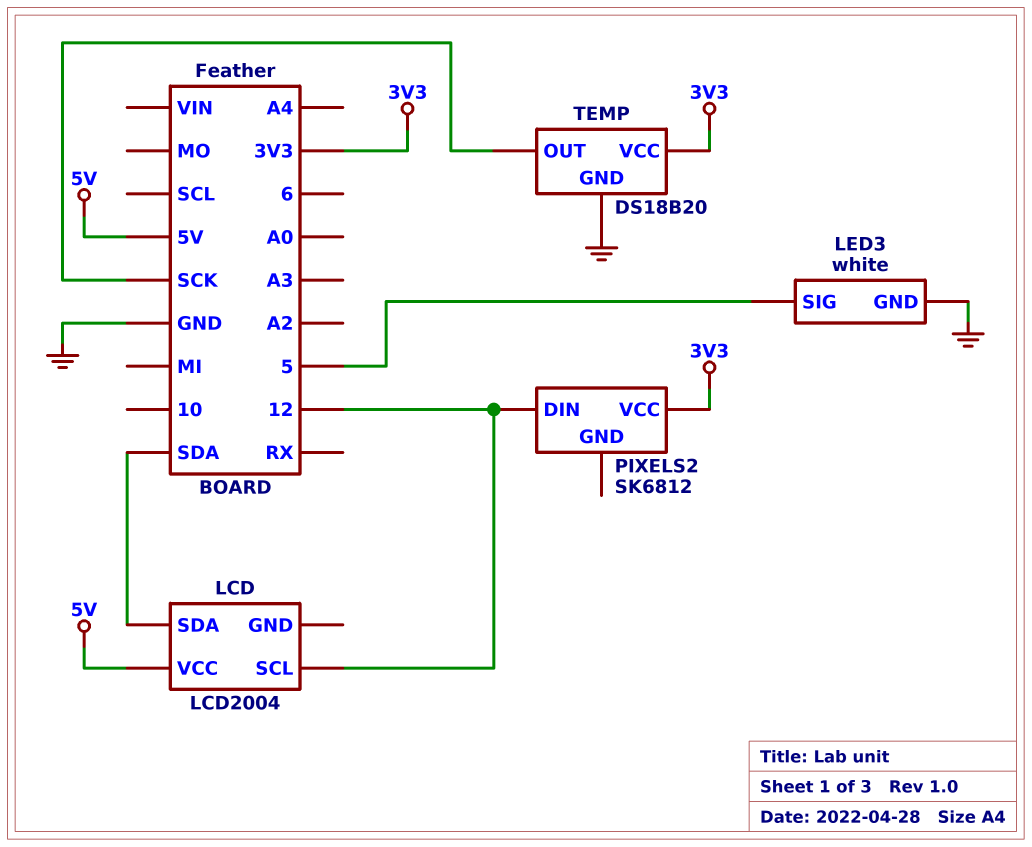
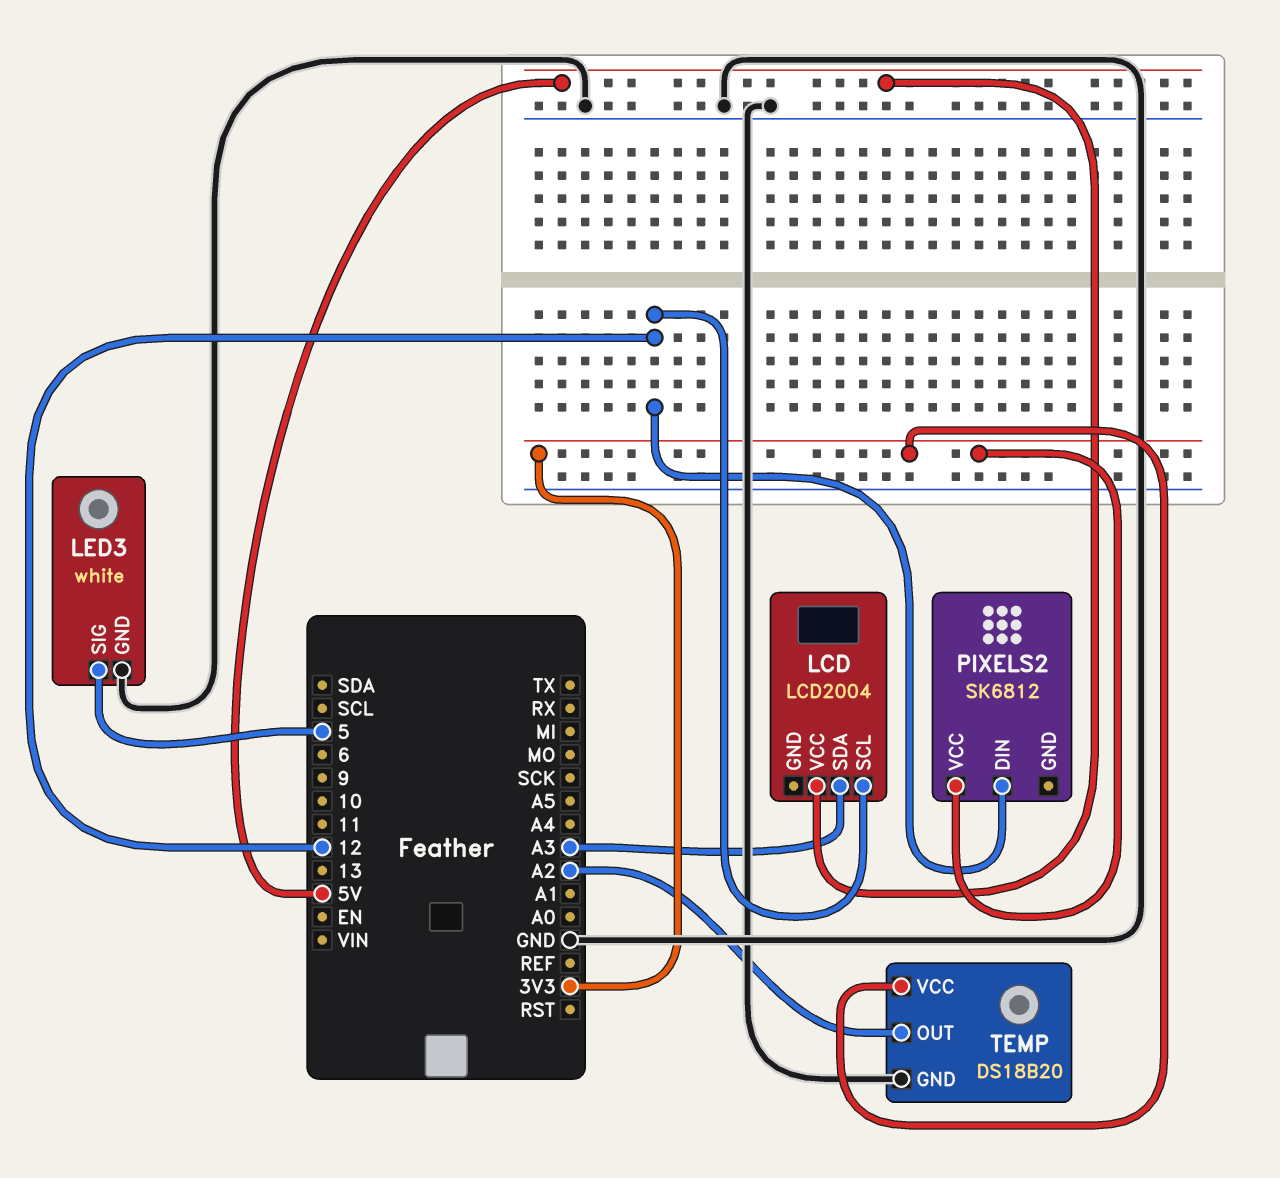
LCD pin SDA: SDA -> A3
TEMP pin OUT: SCK -> A2

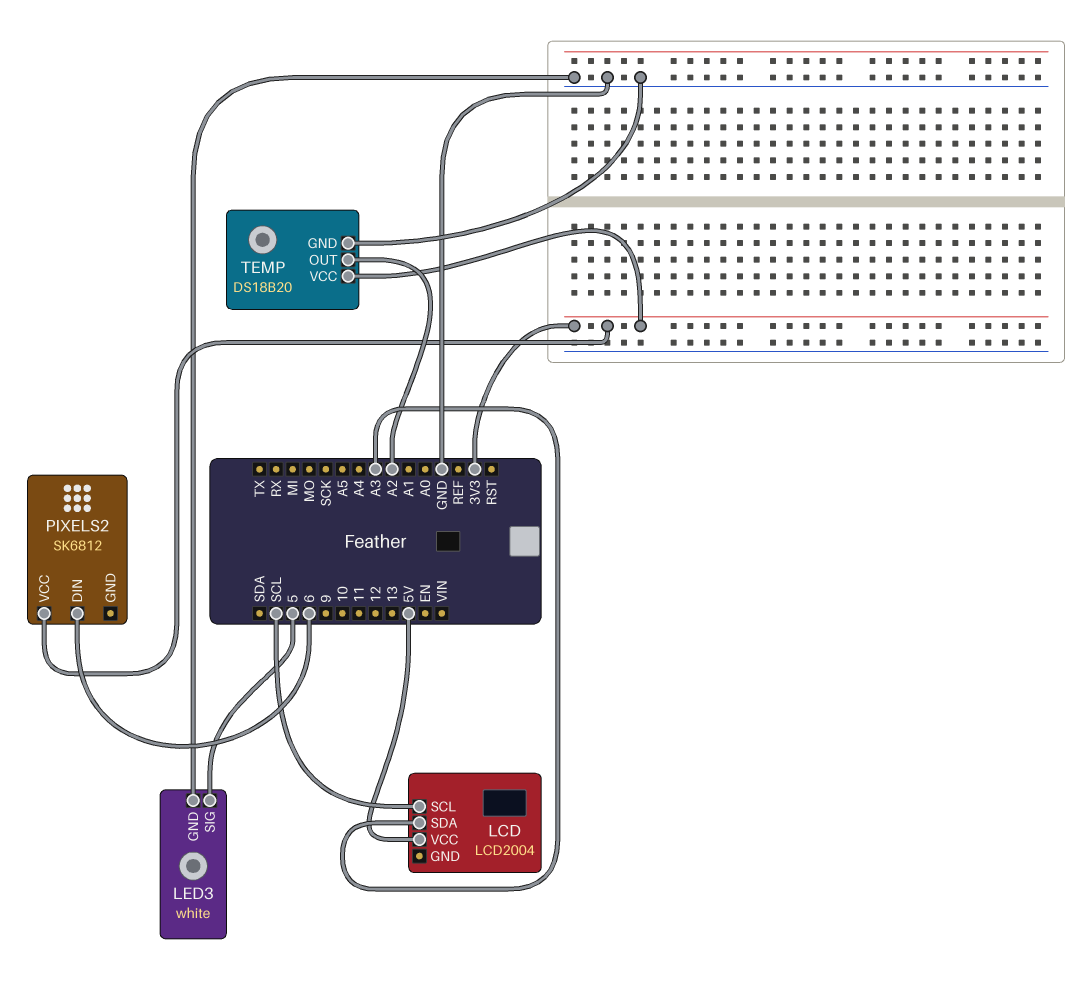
LCD pin SCL: 12 -> SCL
PIXELS2 pin DIN: 12 -> 6

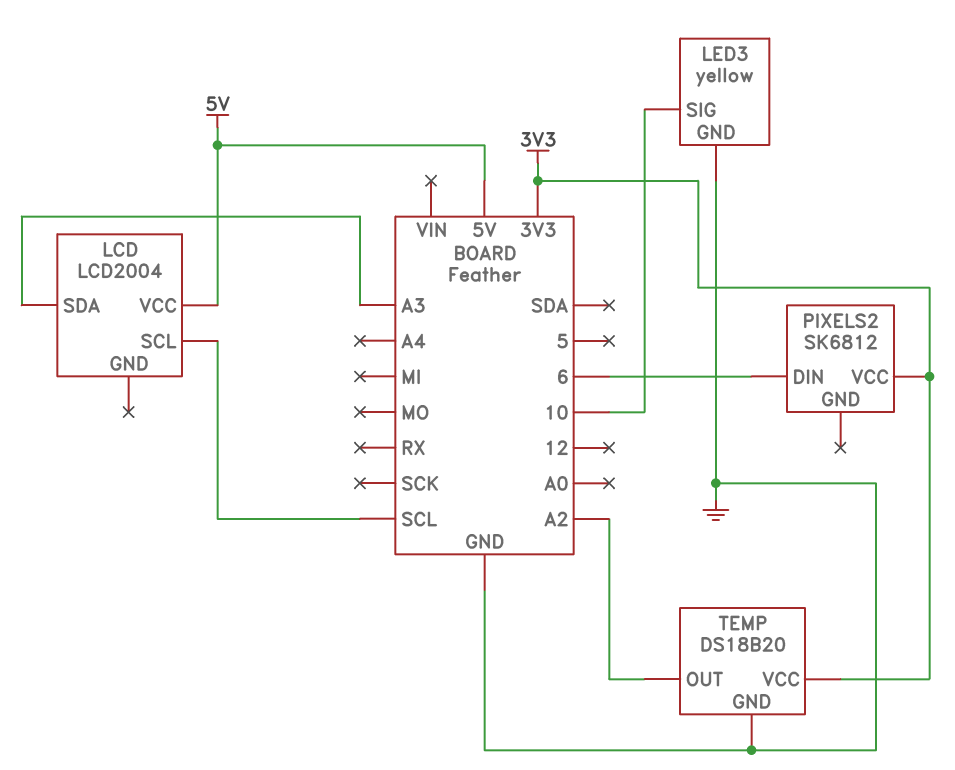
LED3: white -> yellow
LED3 pin SIG: 5 -> 10

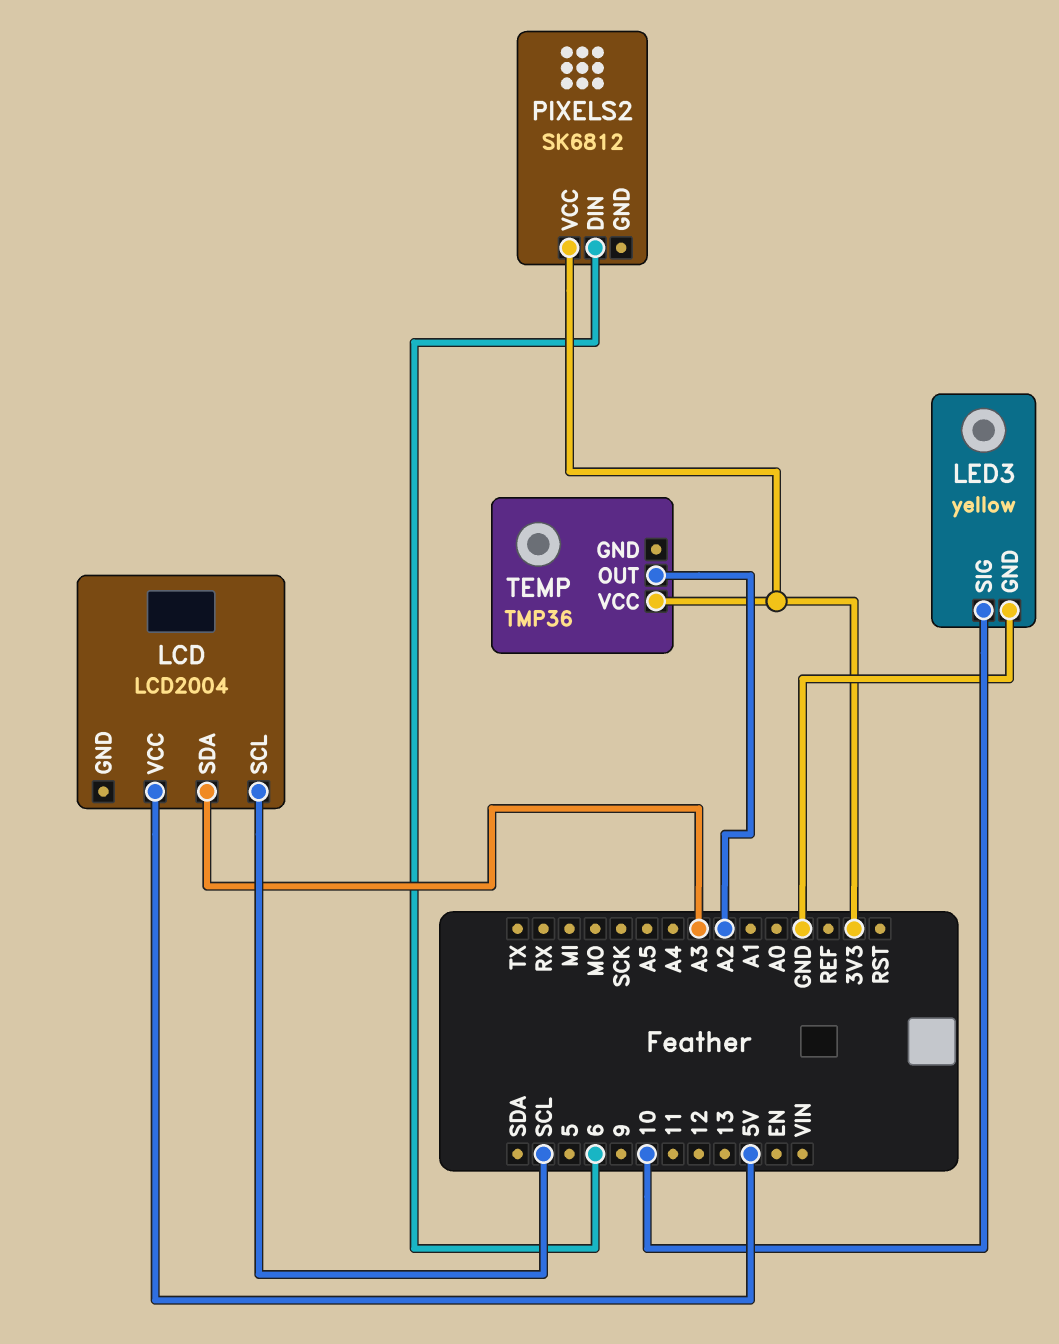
TEMP: DS18B20 -> TMP36
TEMP pin GND: GND -> none

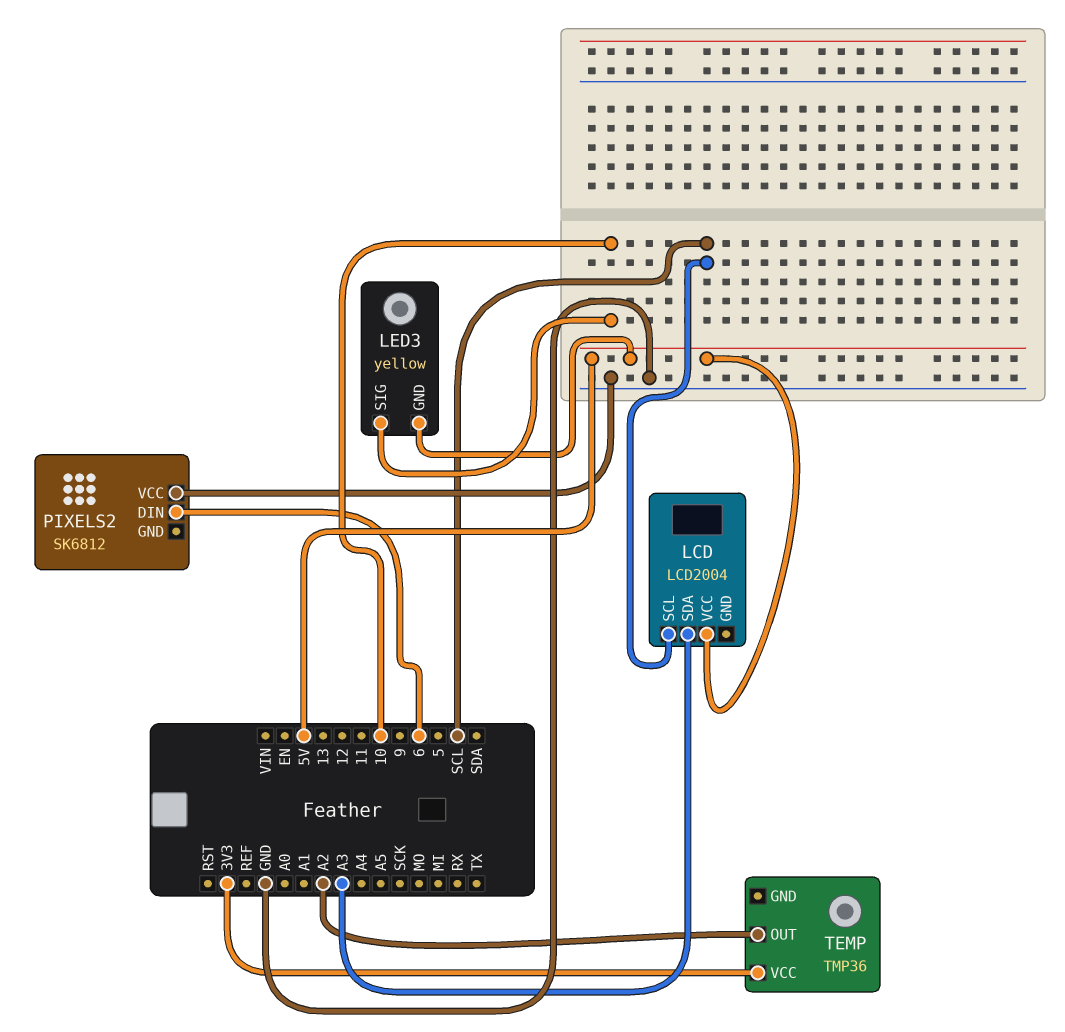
LED3 pin GND: GND -> 5V
PIXELS2 pin VCC: 3V3 -> GND

